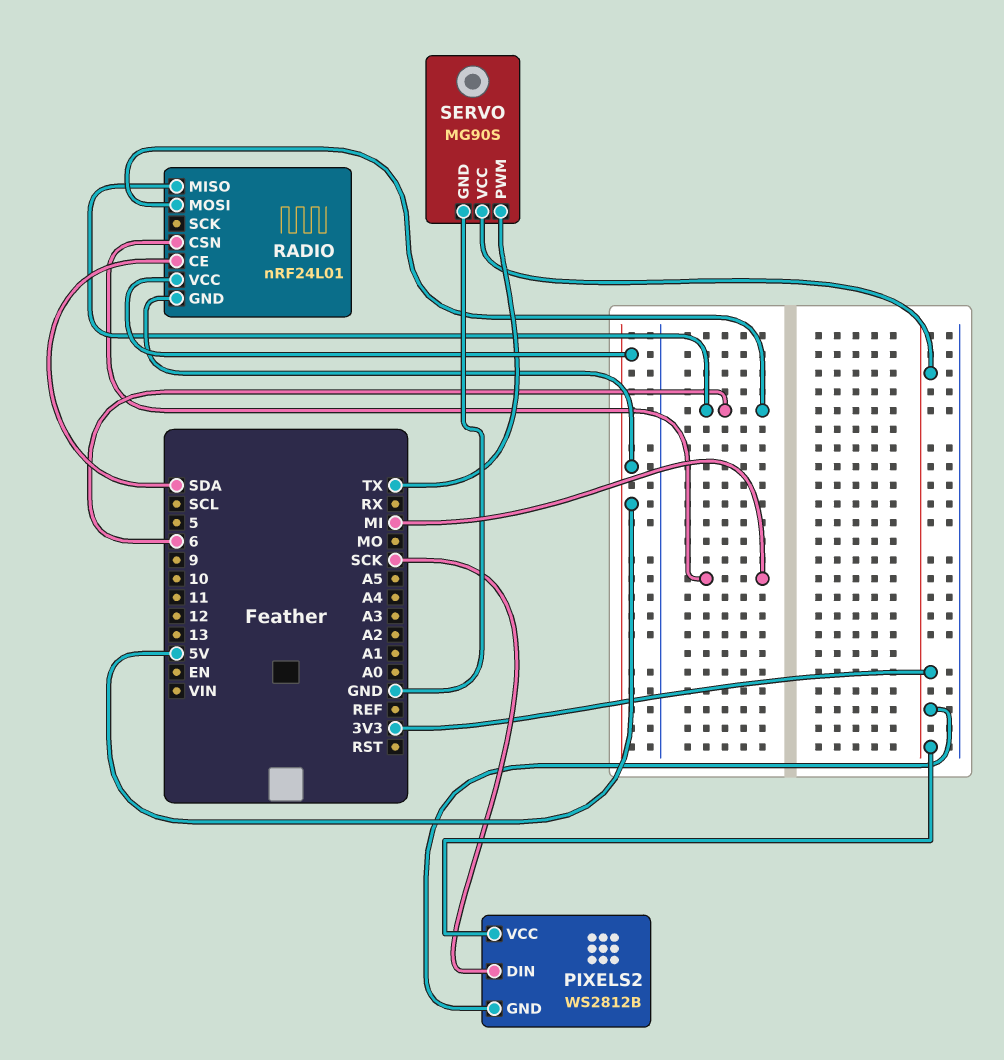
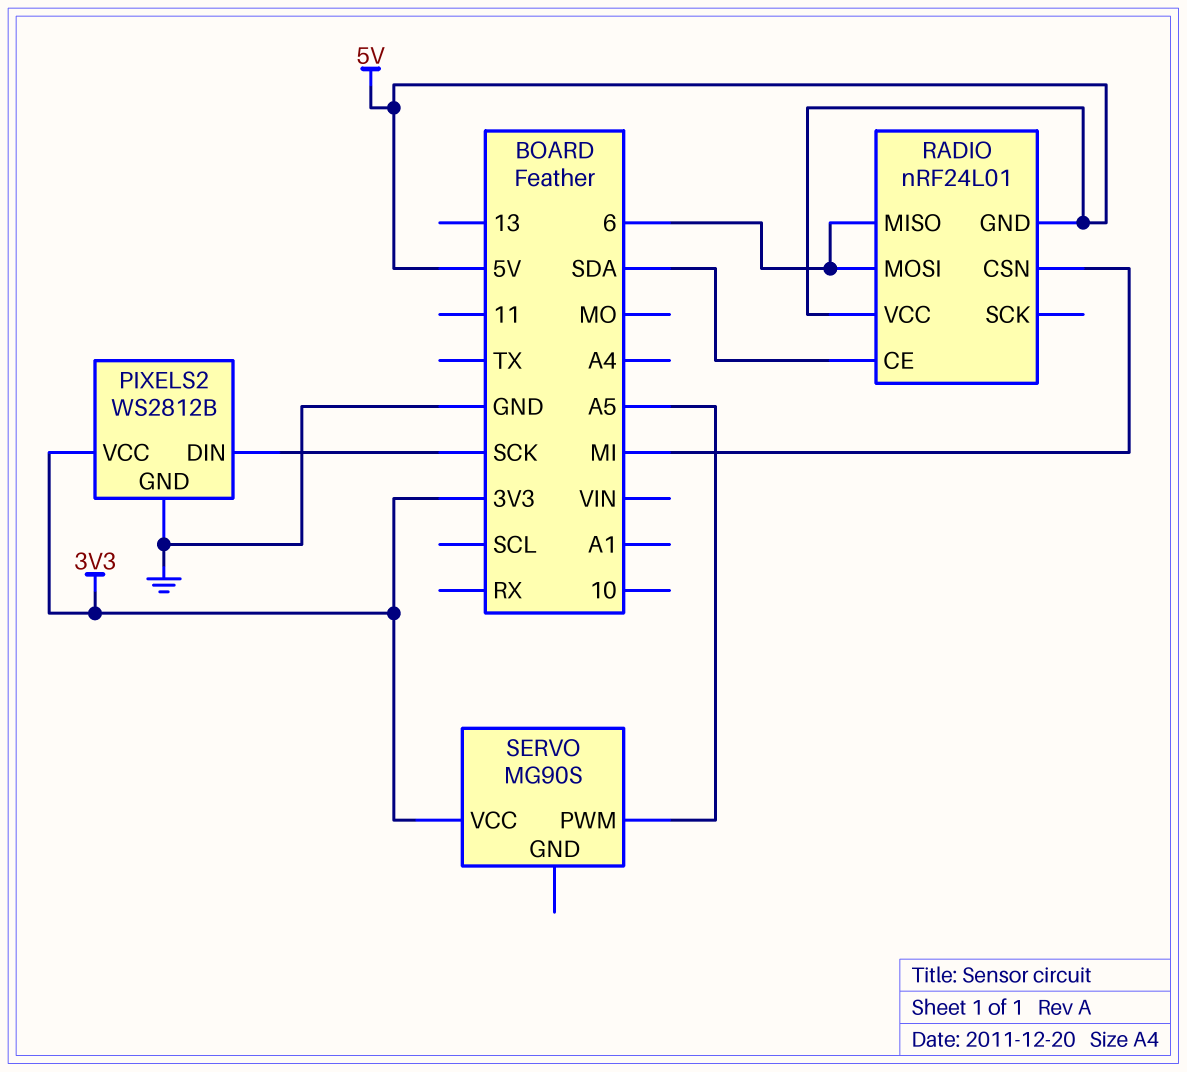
PIXELS2 pin GND: 3V3 -> GND
SERVO pin GND: GND -> none
SERVO pin PWM: TX -> A5

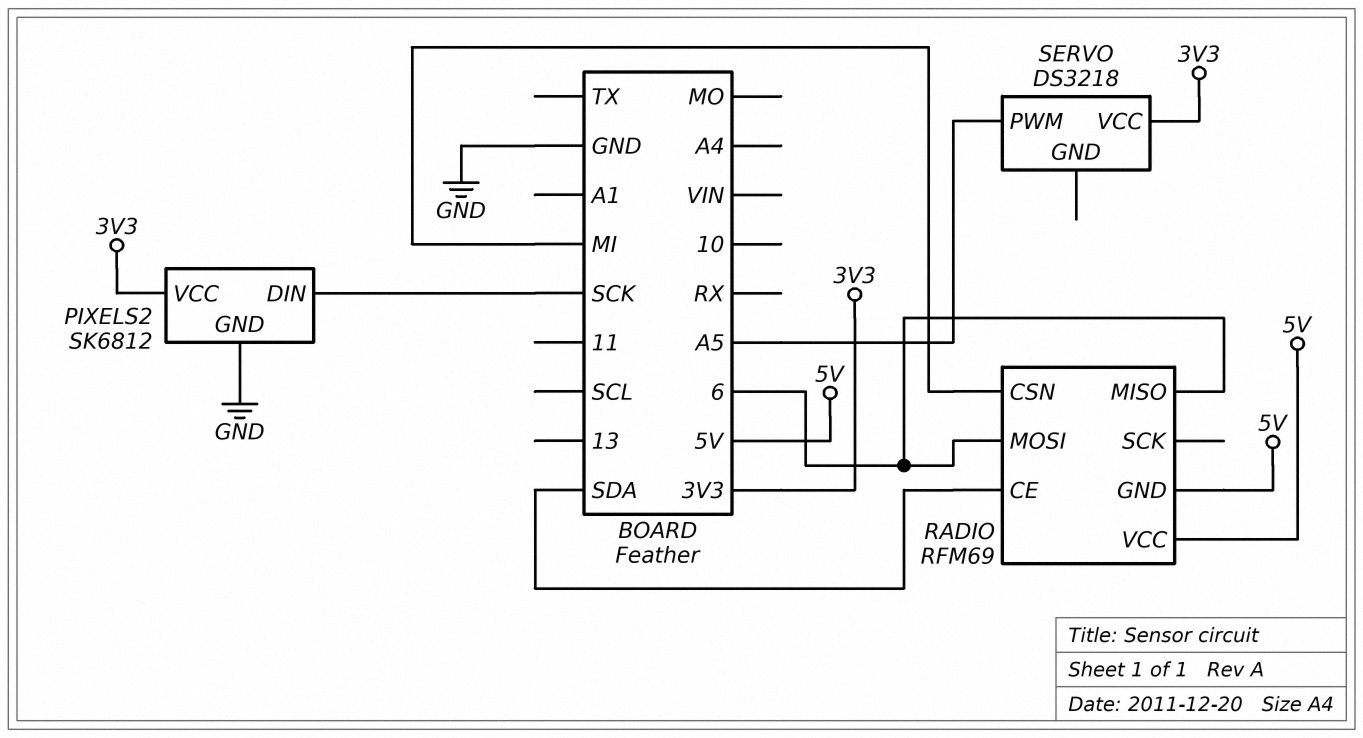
PIXELS2: WS2812B -> SK6812
RADIO: nRF24L01 -> RFM69
SERVO: MG90S -> DS3218

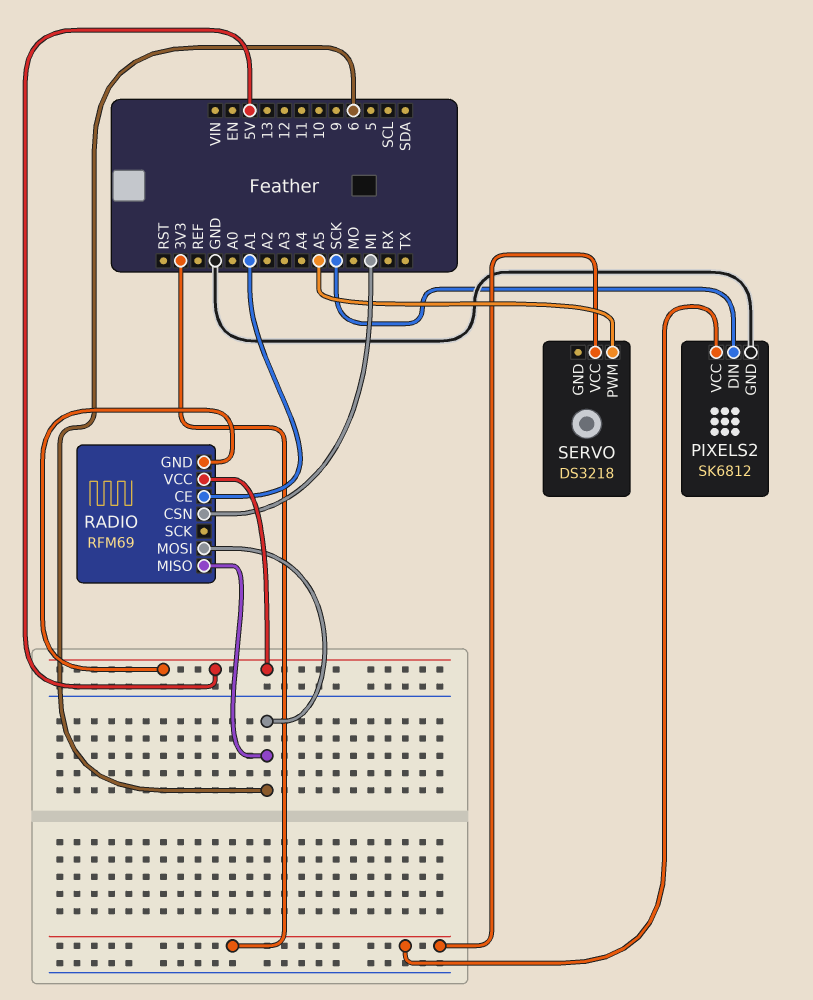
RADIO pin CE: SDA -> A1

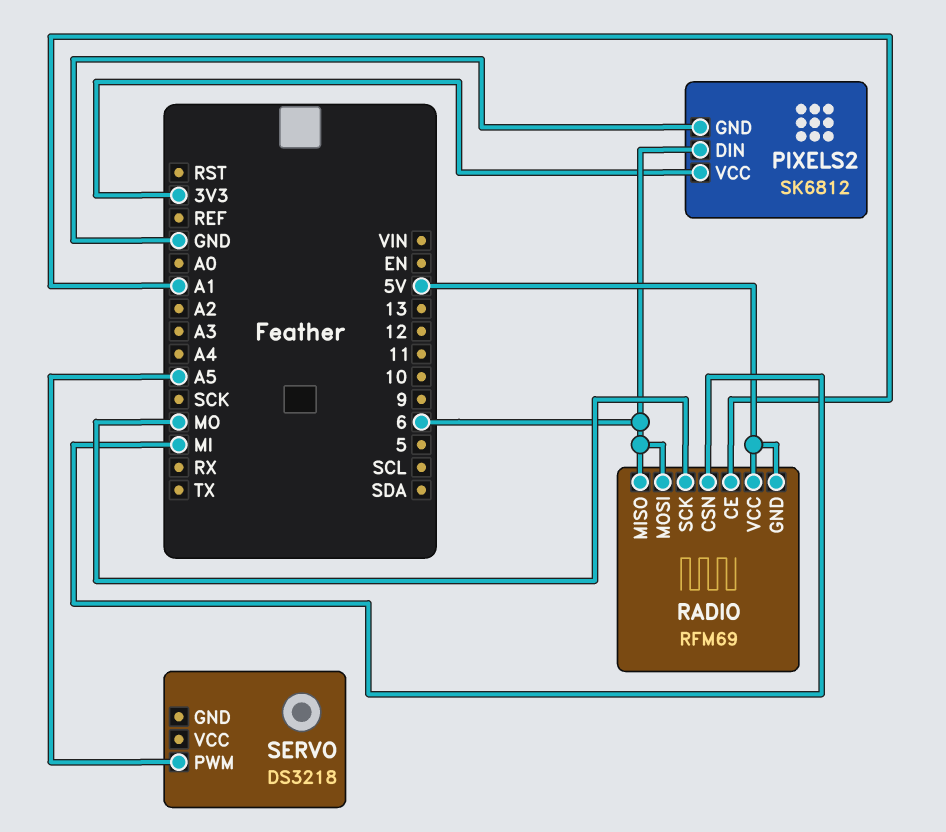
PIXELS2 pin DIN: SCK -> 6
RADIO pin SCK: none -> MO
SERVO pin VCC: 3V3 -> none

